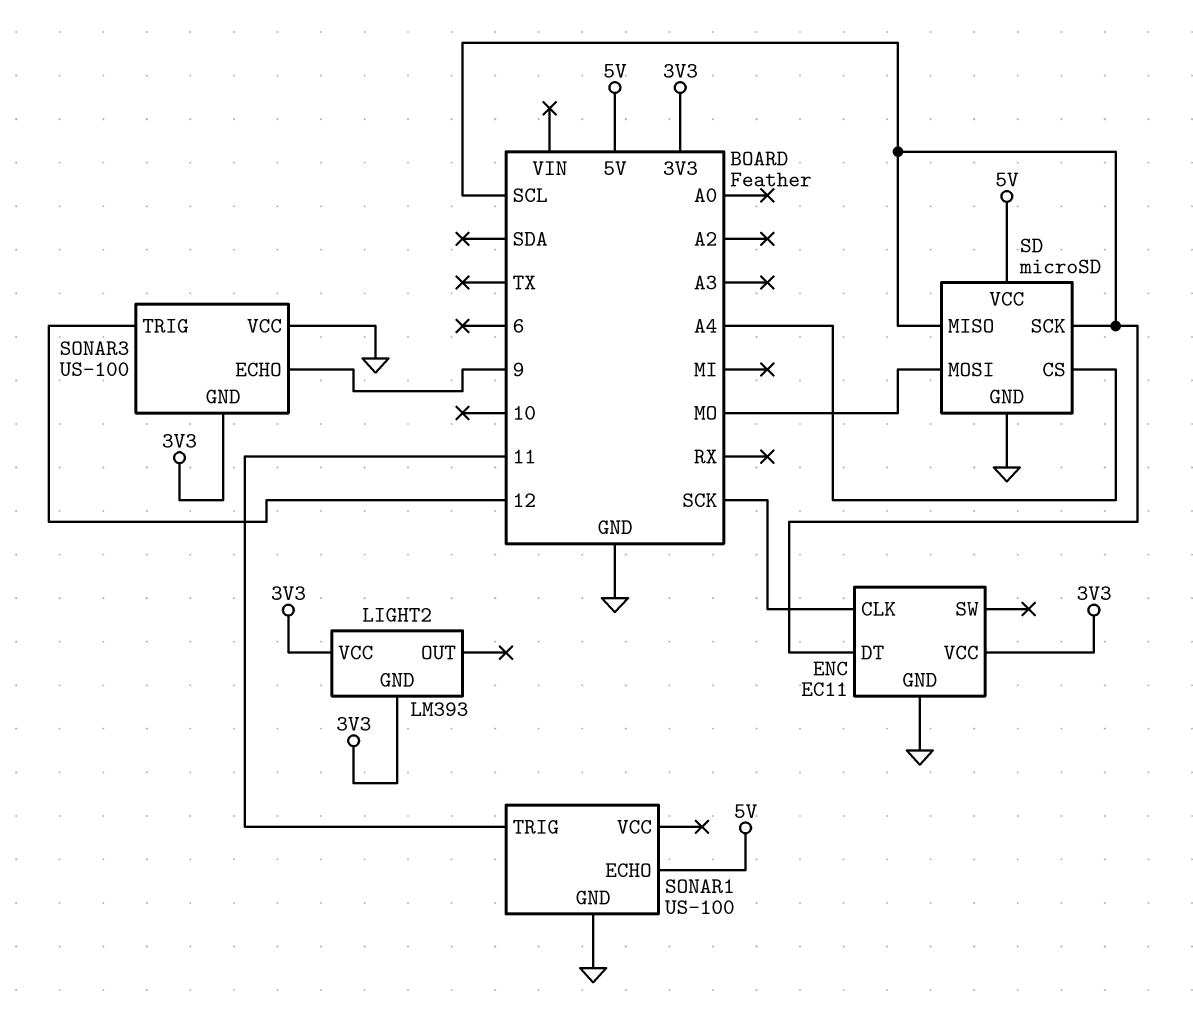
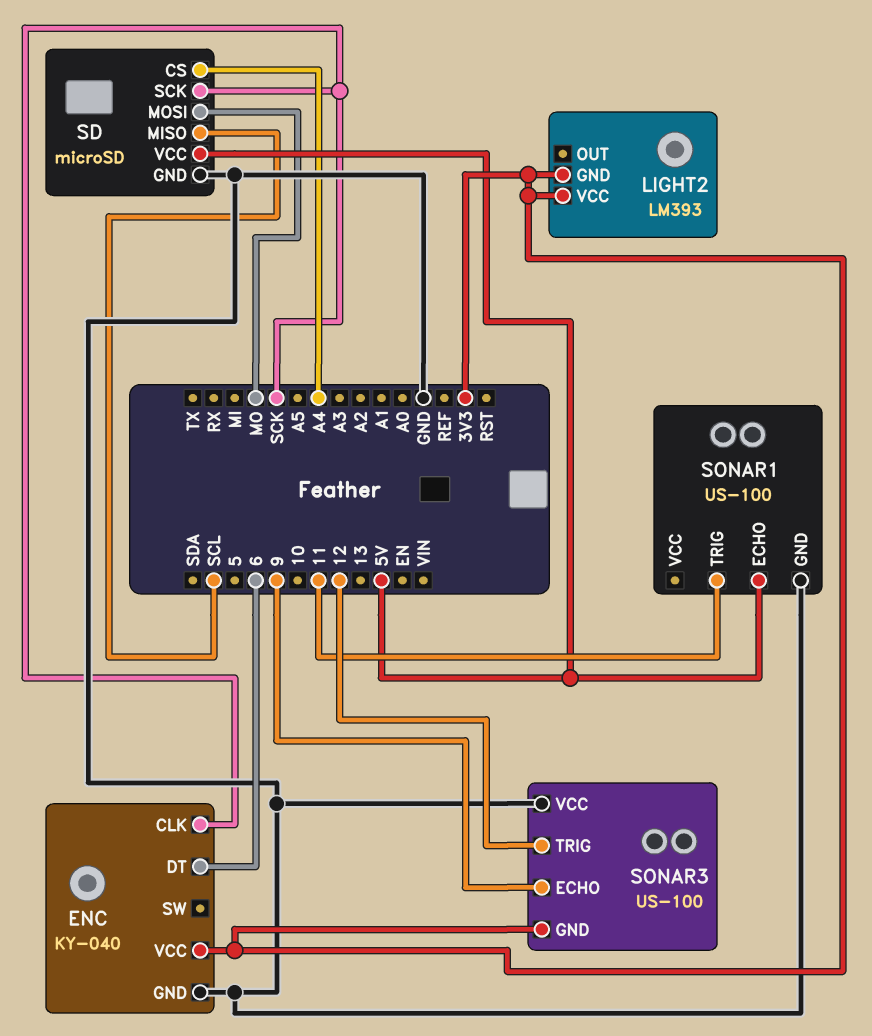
ENC: EC11 -> KY-040
ENC pin DT: SCL -> 6
SD pin SCK: SCL -> SCK

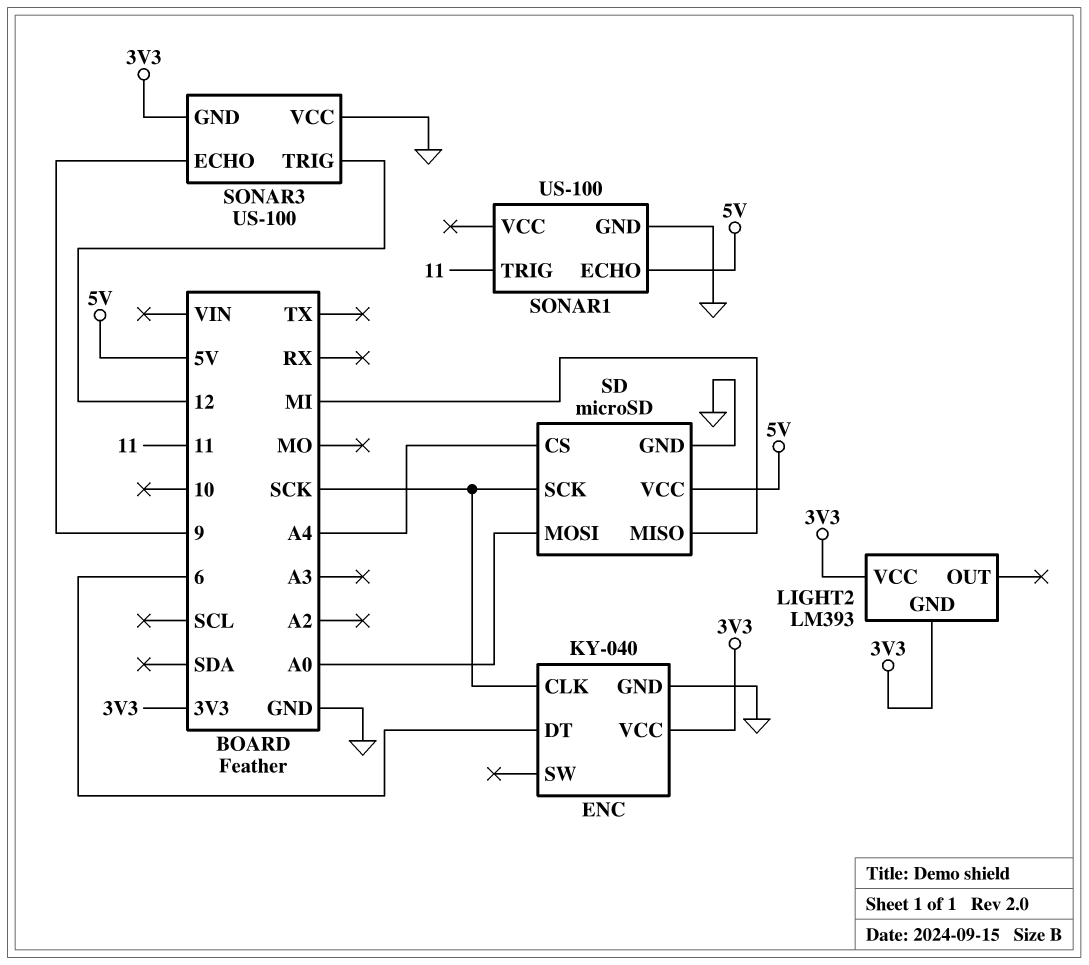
SD pin MISO: SCL -> MI
SD pin MOSI: MO -> A0

